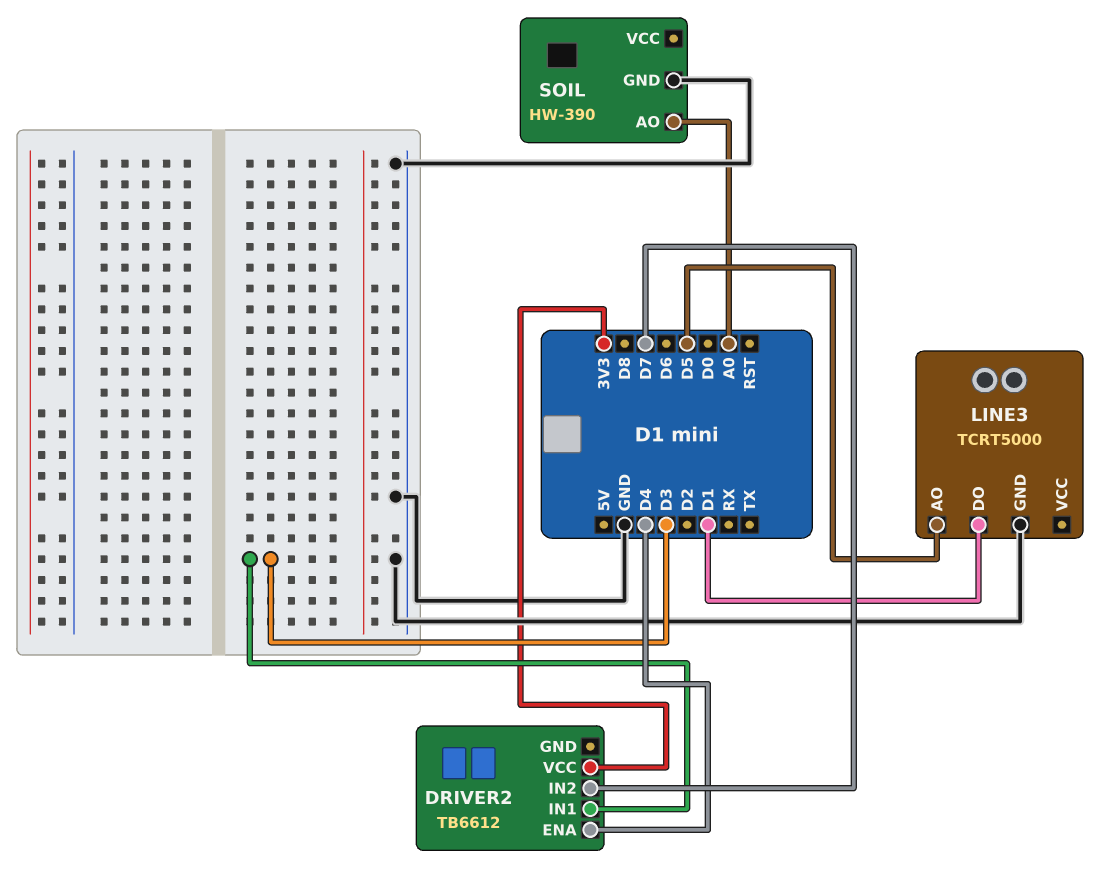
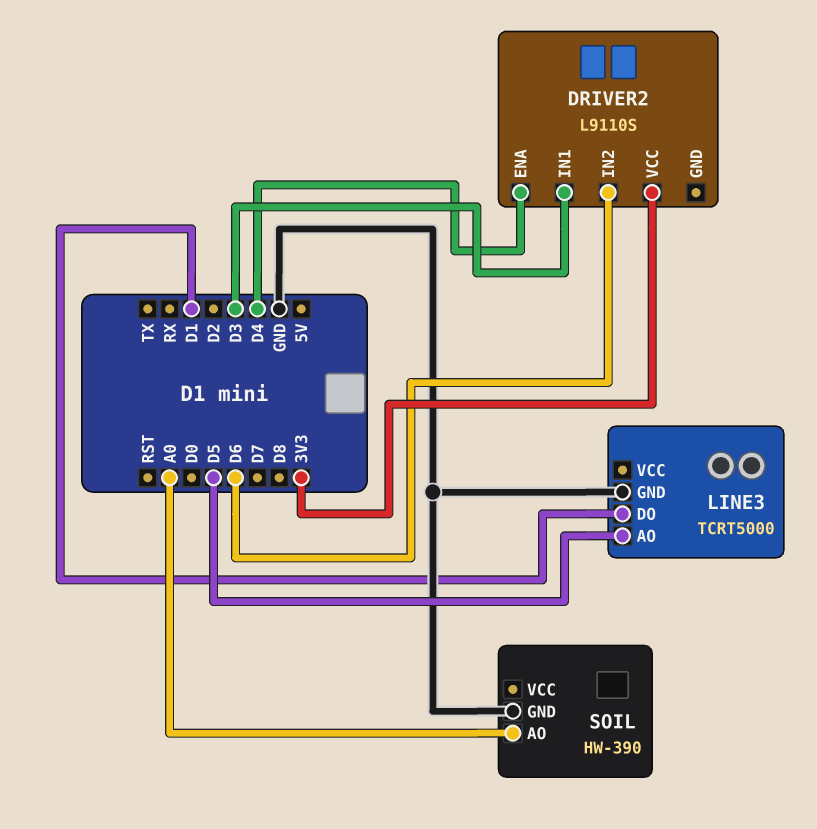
DRIVER2: TB6612 -> L9110S
DRIVER2 pin IN2: D7 -> D6

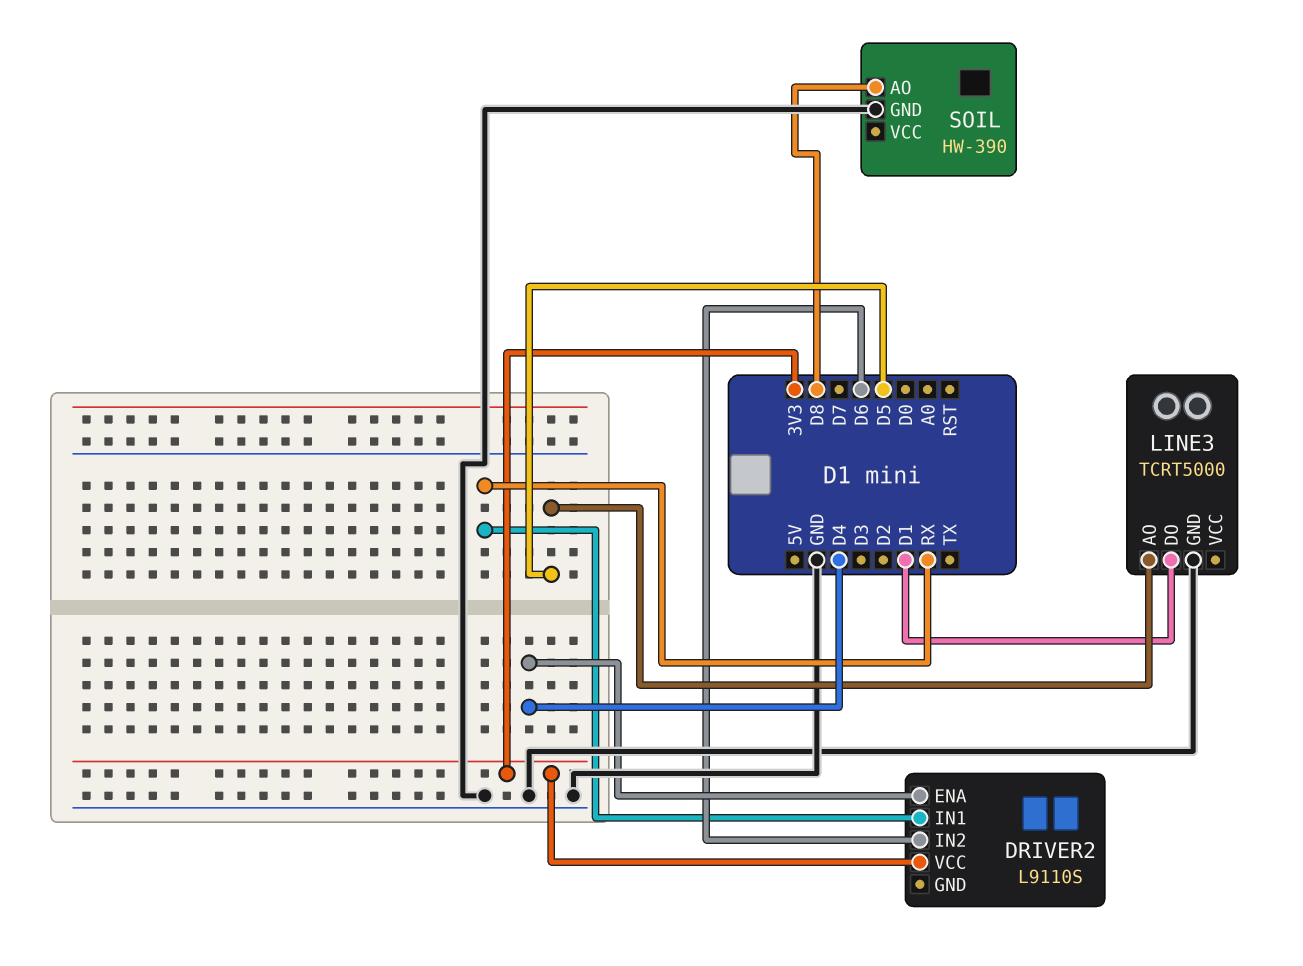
DRIVER2 pin IN1: D3 -> RX
SOIL pin AO: A0 -> D8

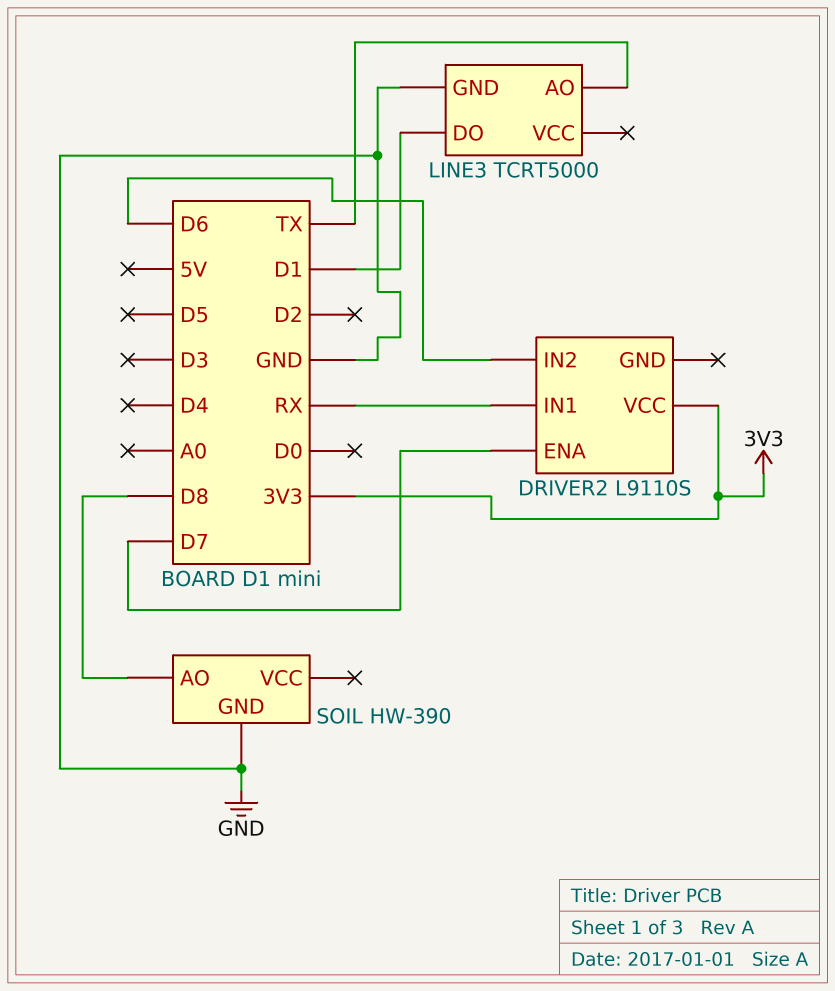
DRIVER2 pin ENA: D4 -> D7
LINE3 pin AO: D5 -> TX

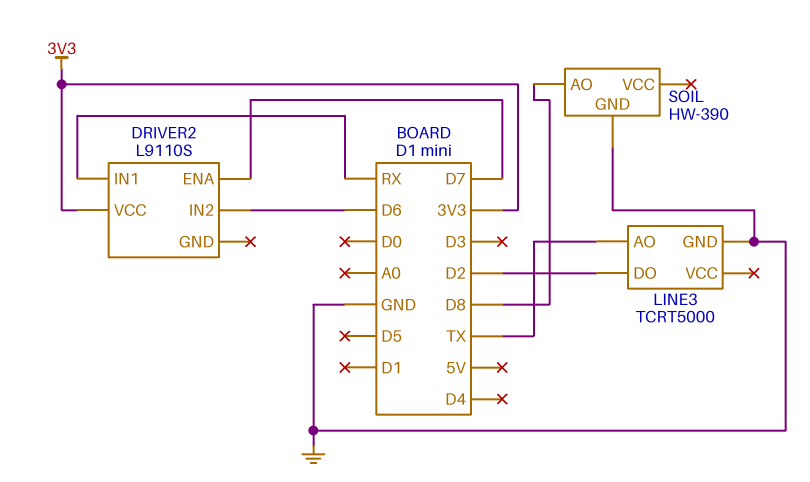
LINE3 pin DO: D1 -> D2

